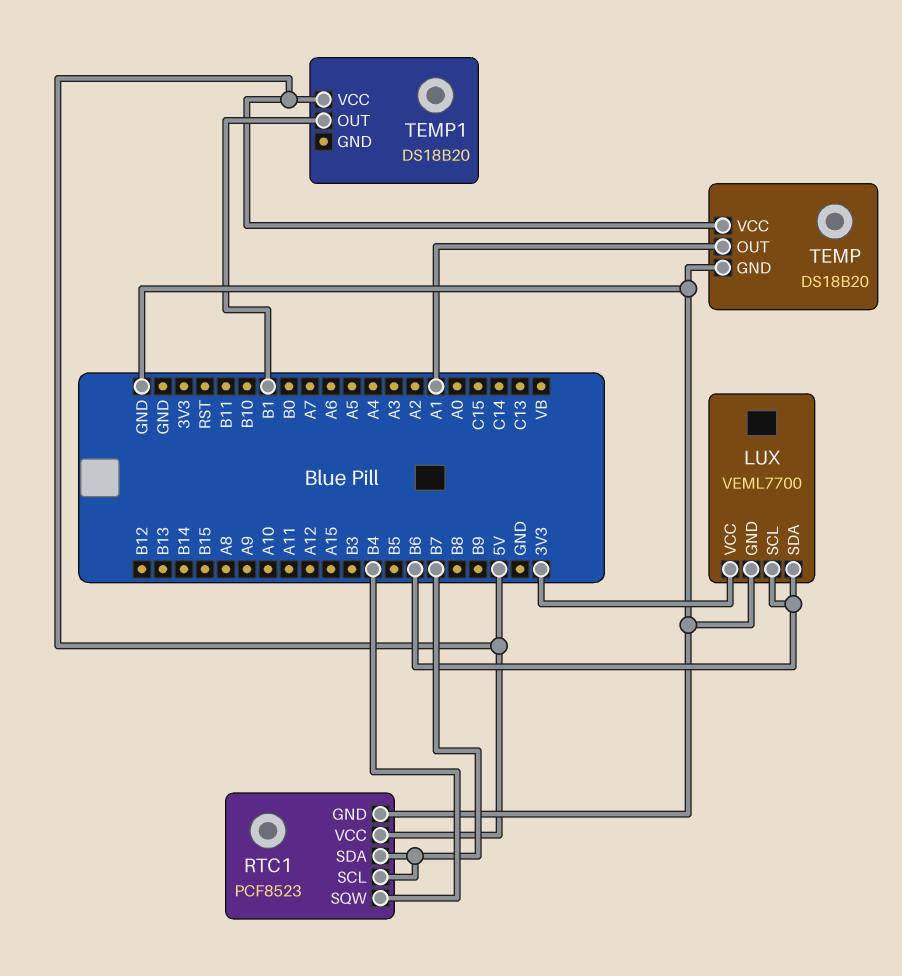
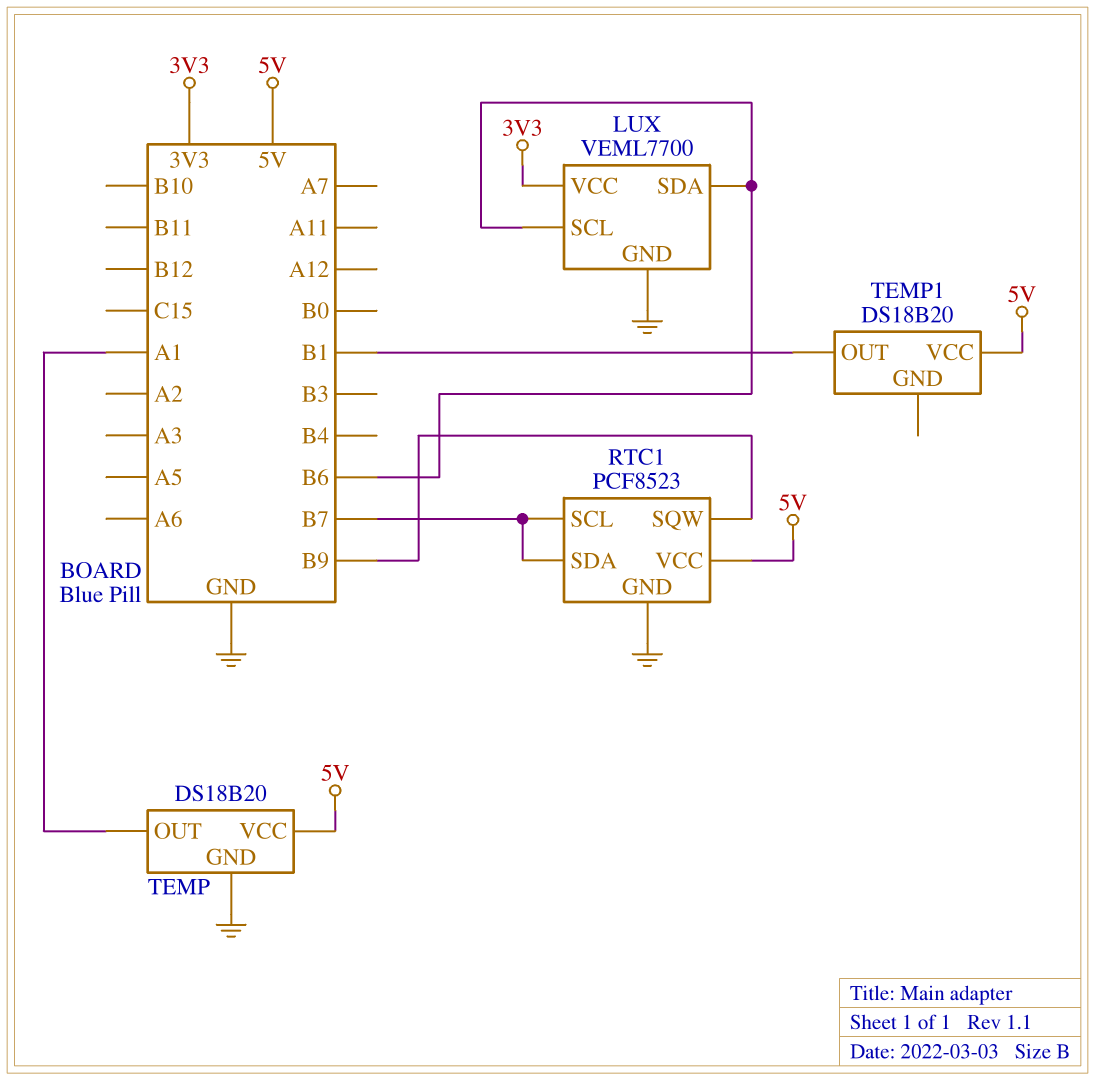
RTC1 pin SQW: B4 -> B9

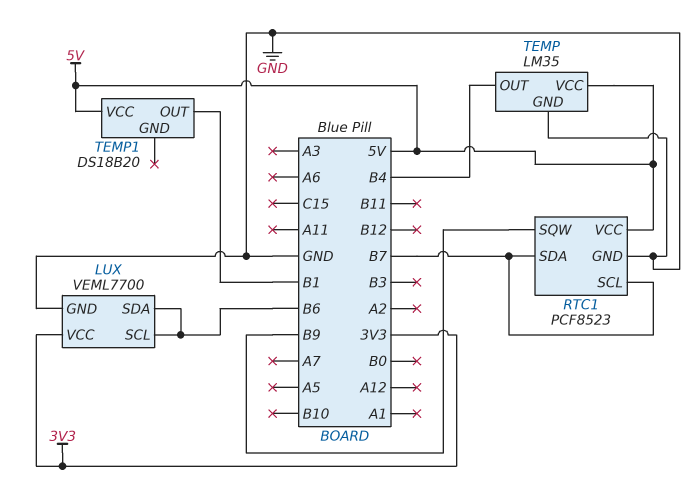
TEMP: DS18B20 -> LM35
TEMP pin OUT: A1 -> B4

